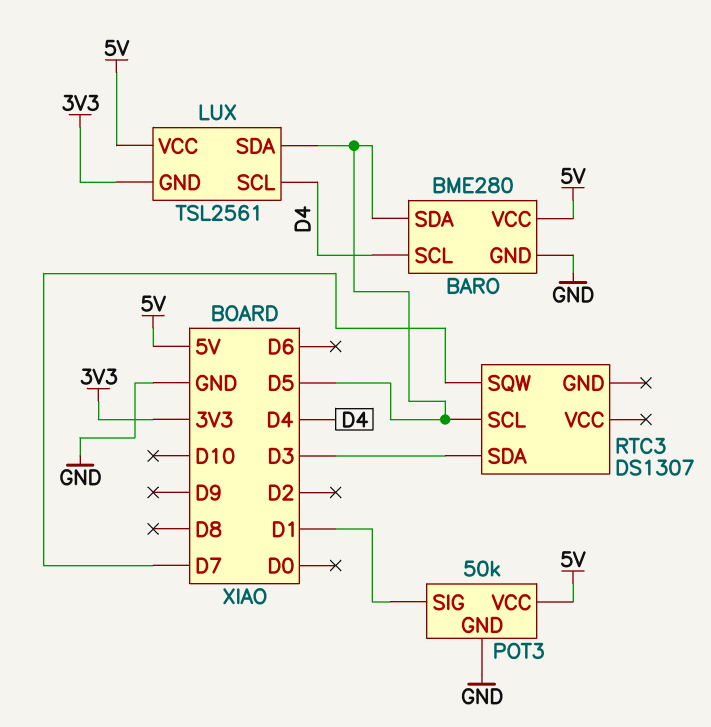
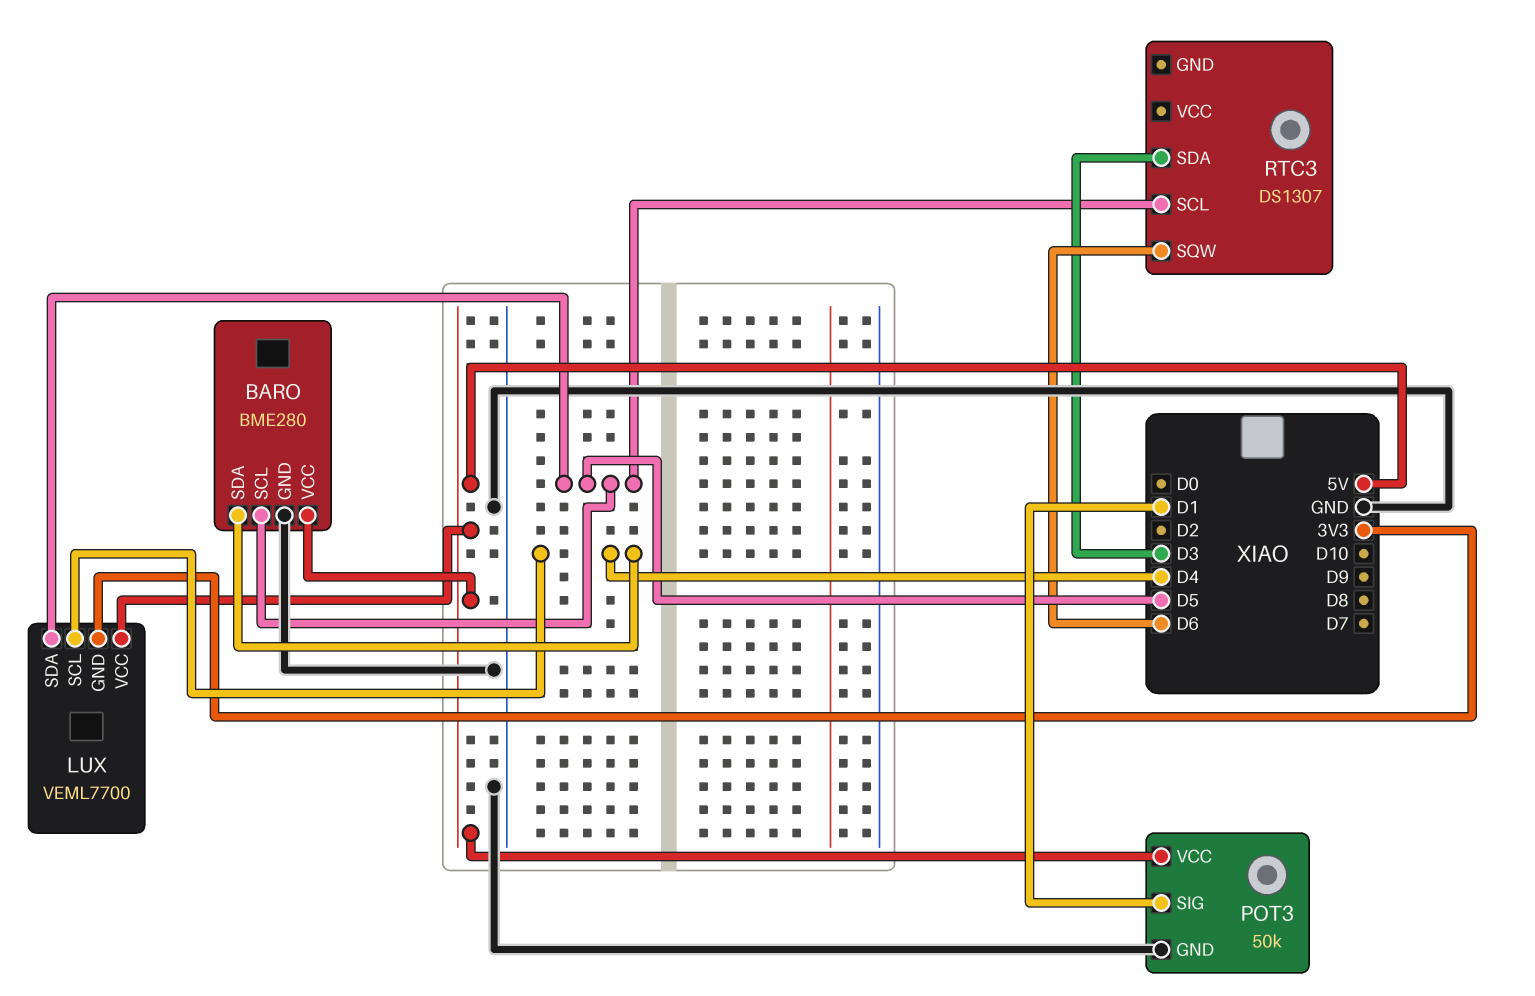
BARO pin SCL: D4 -> D5
BARO pin SDA: D5 -> D4
LUX: TSL2561 -> VEML7700
RTC3 pin SQW: D7 -> D6

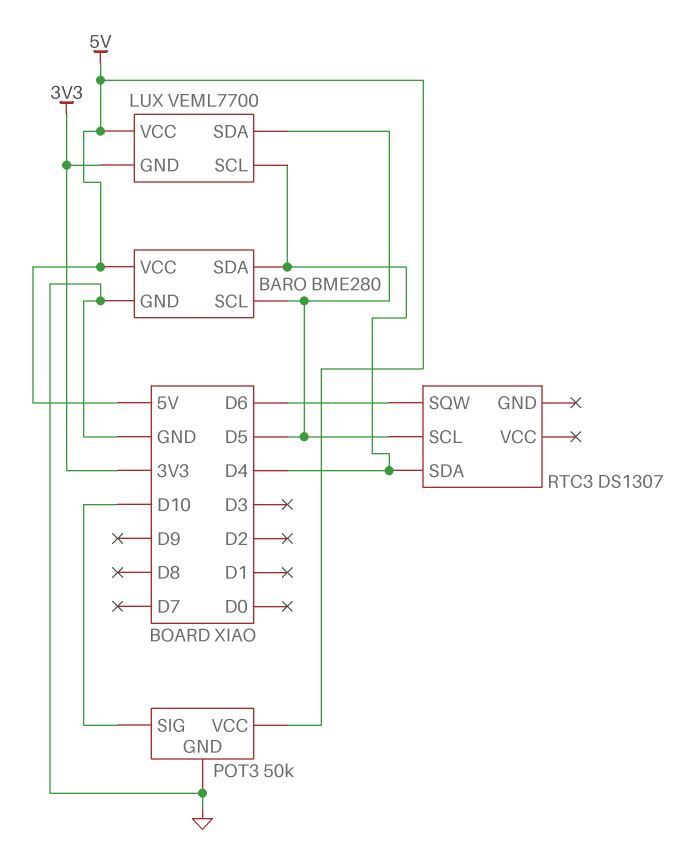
POT3 pin SIG: D1 -> D10
RTC3 pin SDA: D3 -> D4

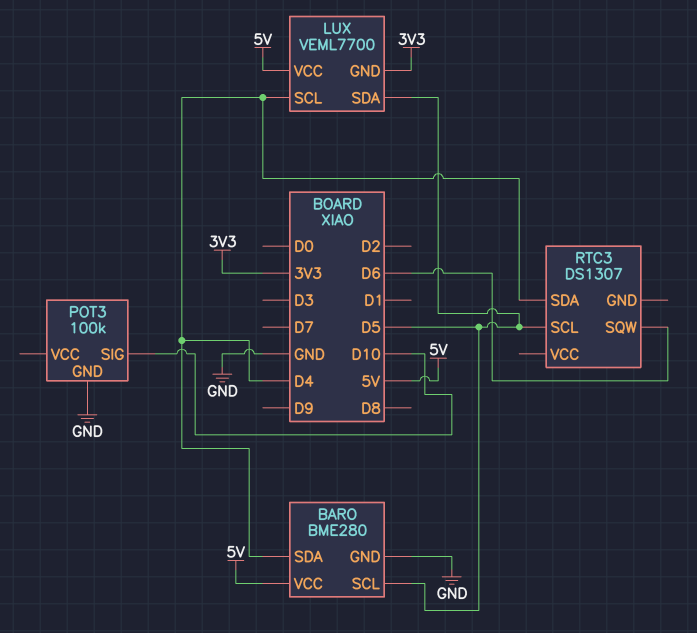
POT3: 50k -> 100k
POT3 pin VCC: 5V -> none

